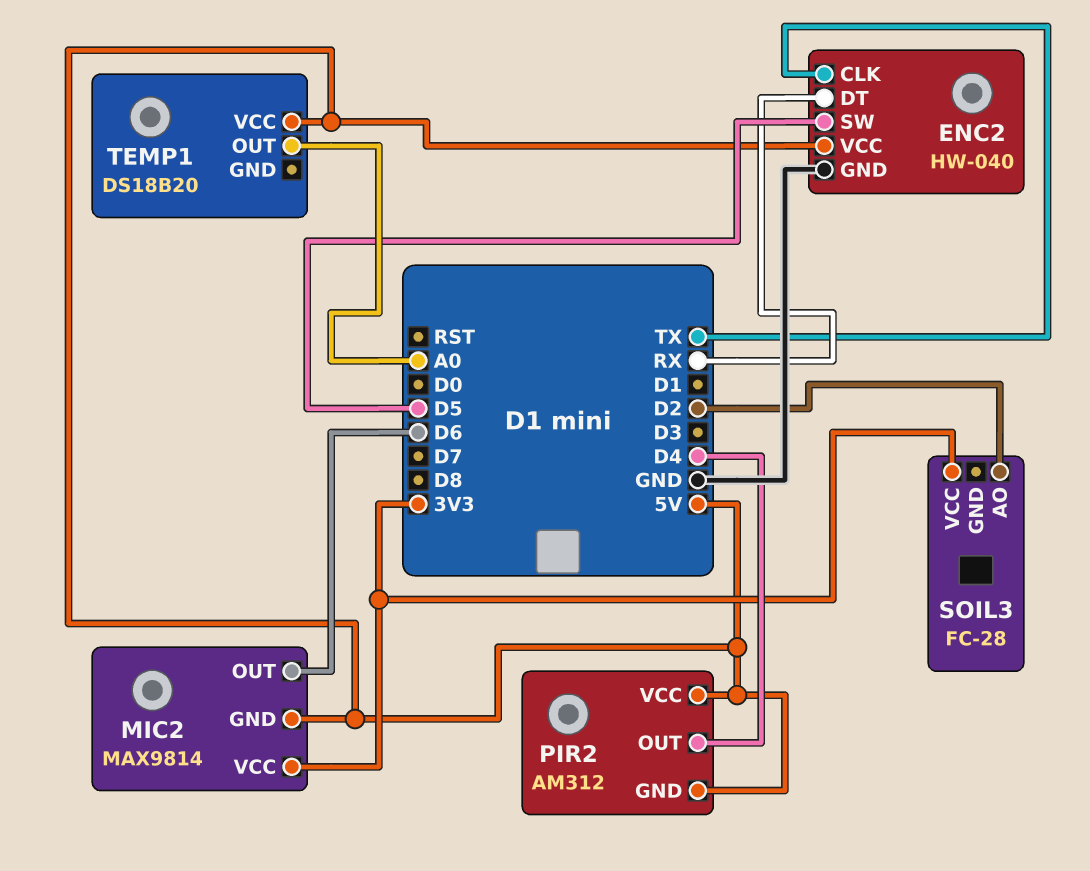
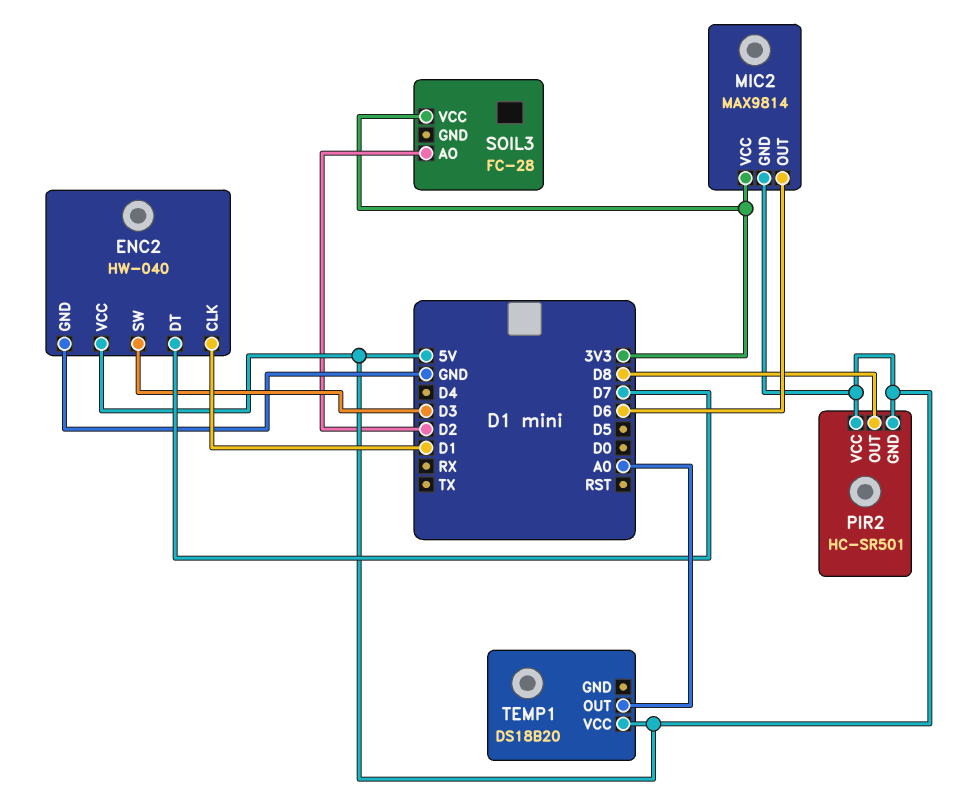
ENC2 pin CLK: TX -> D1
ENC2 pin DT: RX -> D7
ENC2 pin SW: D5 -> D3
PIR2: AM312 -> HC-SR501
PIR2 pin OUT: D4 -> D8

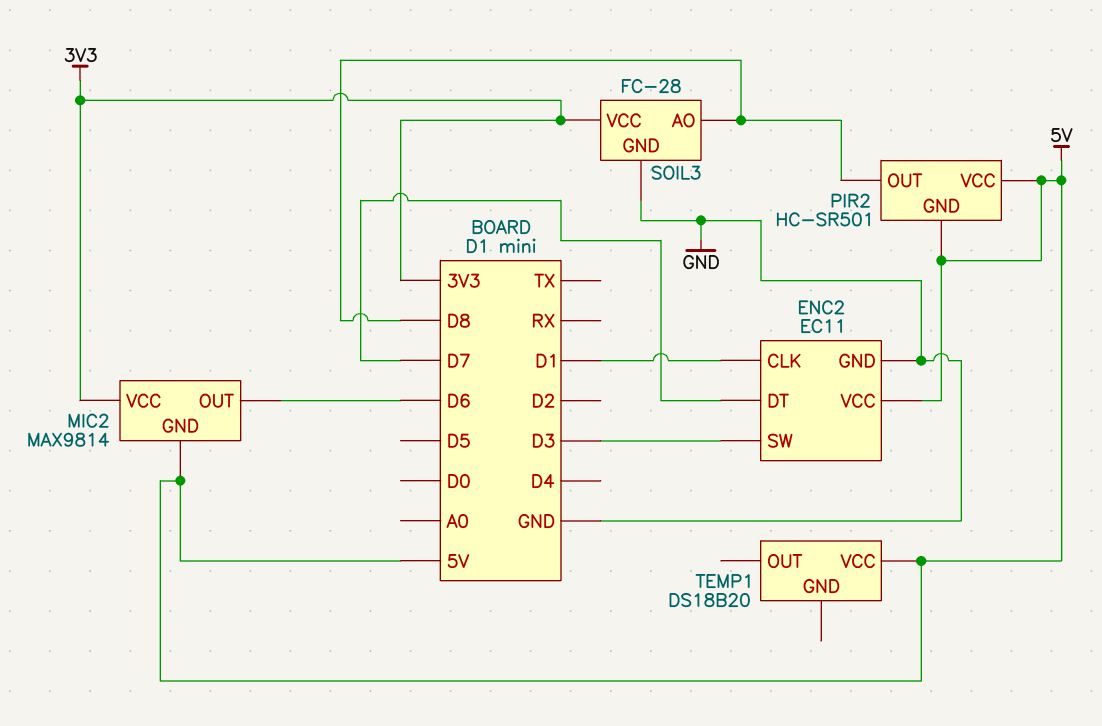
ENC2: HW-040 -> EC11
SOIL3 pin AO: D2 -> D8
SOIL3 pin GND: none -> GND
TEMP1 pin OUT: A0 -> none

